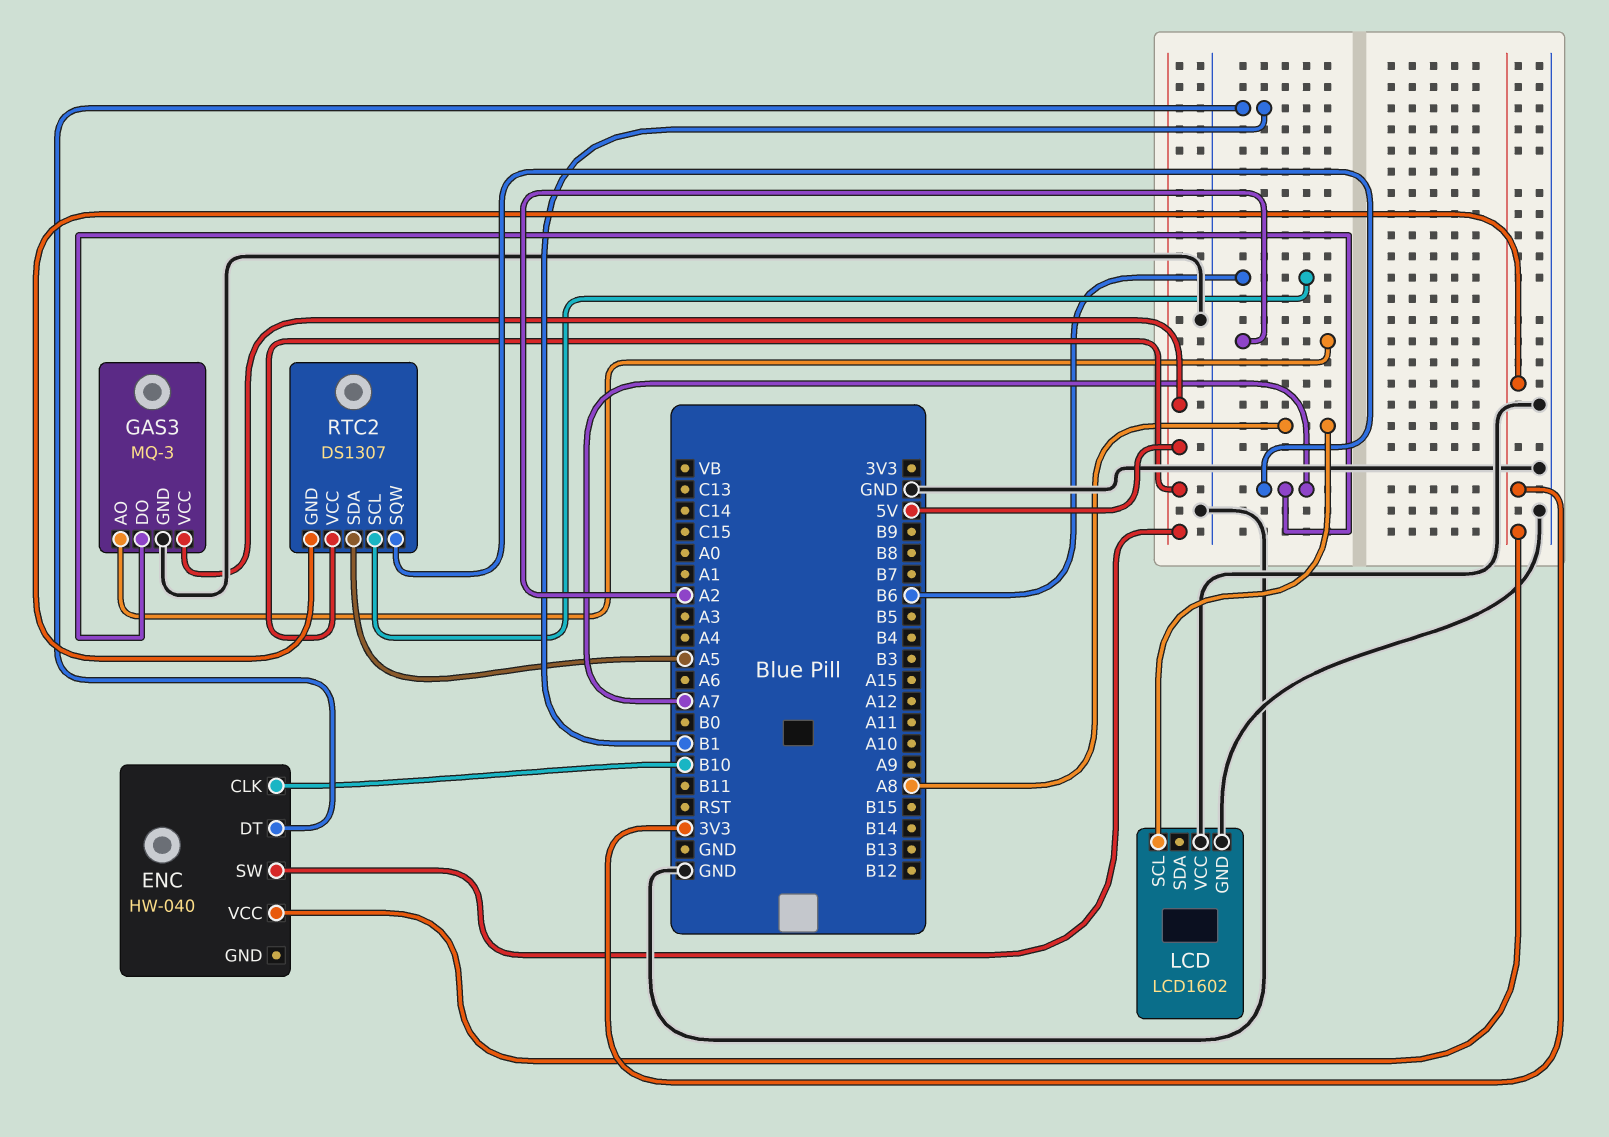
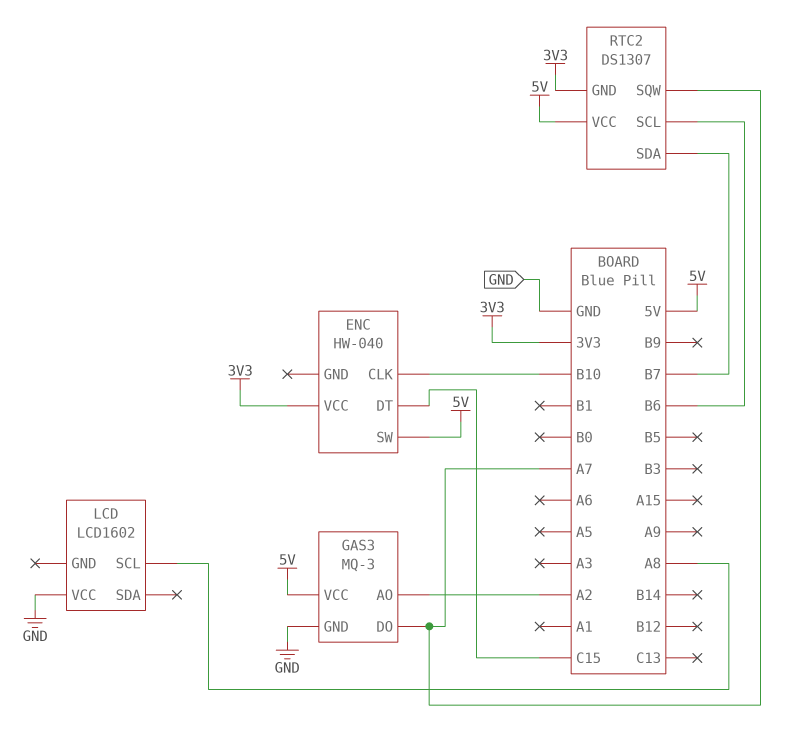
ENC pin DT: B1 -> C15
LCD pin GND: GND -> none
RTC2 pin SDA: A5 -> B7

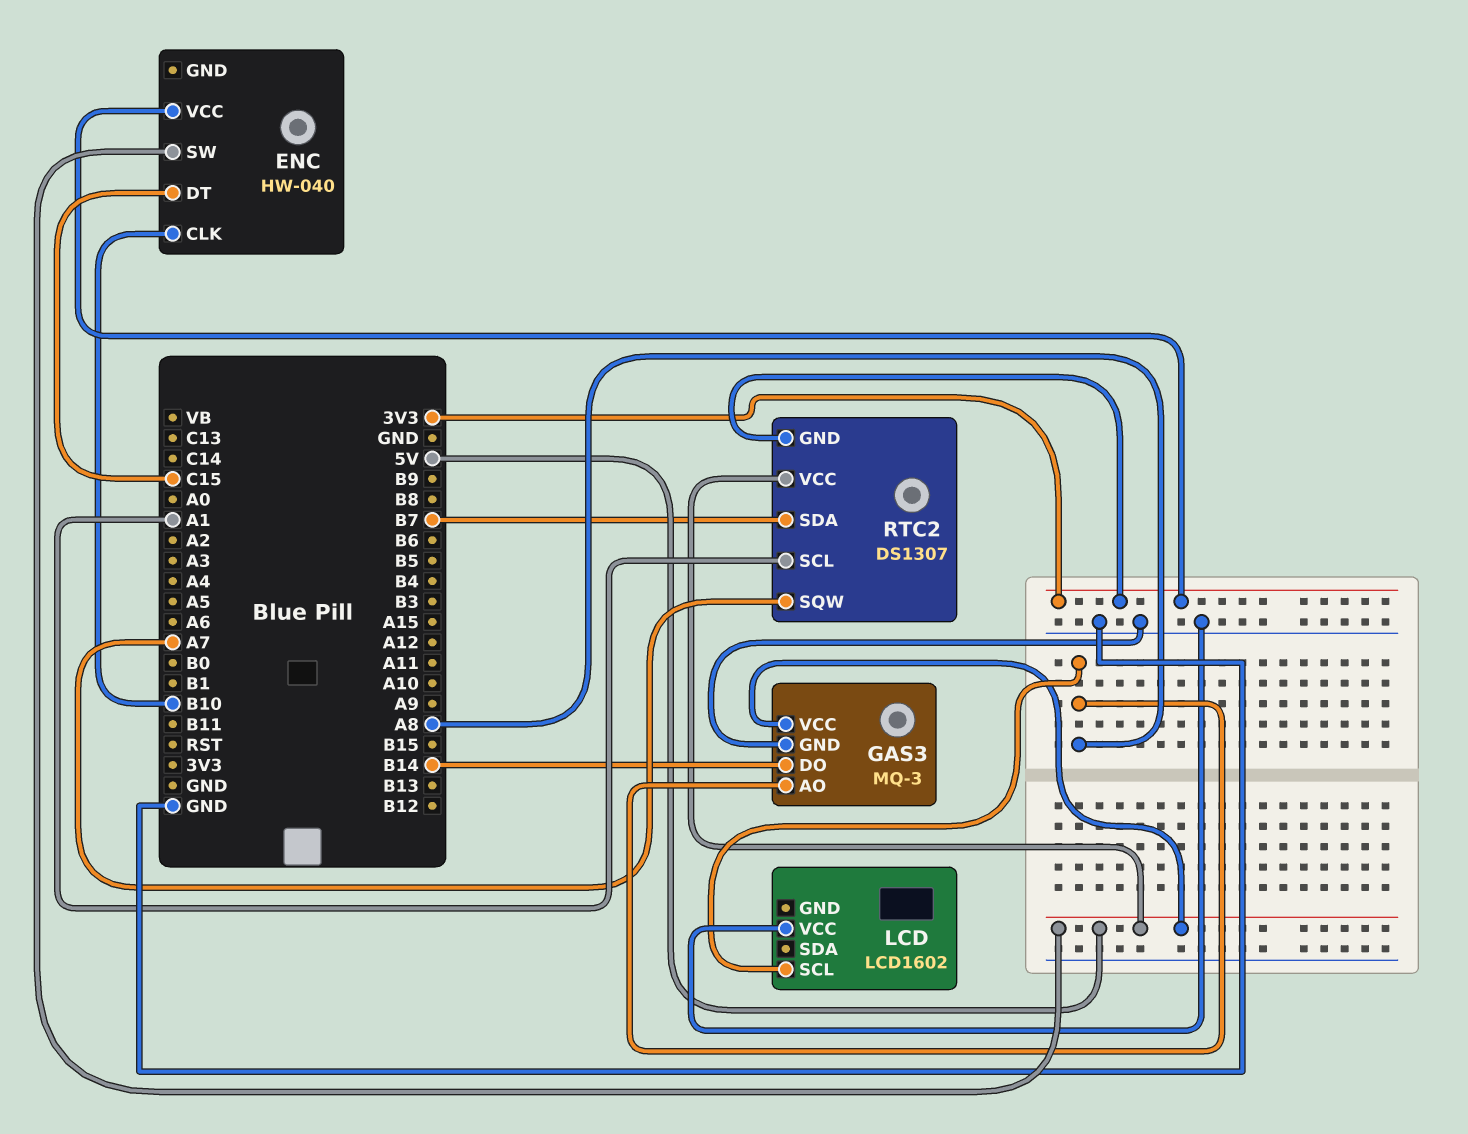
GAS3 pin AO: A2 -> A8
GAS3 pin DO: A7 -> B14
RTC2 pin SCL: B6 -> A1

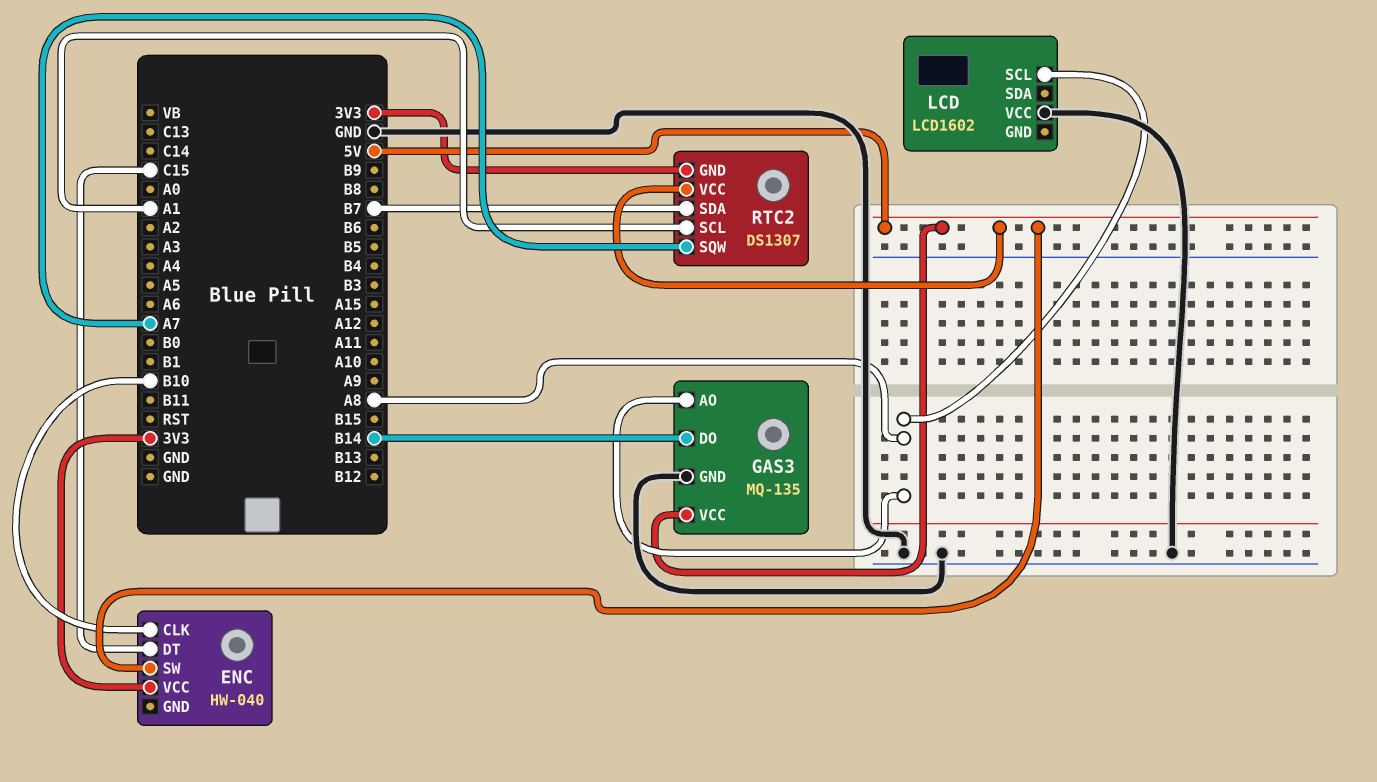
GAS3: MQ-3 -> MQ-135

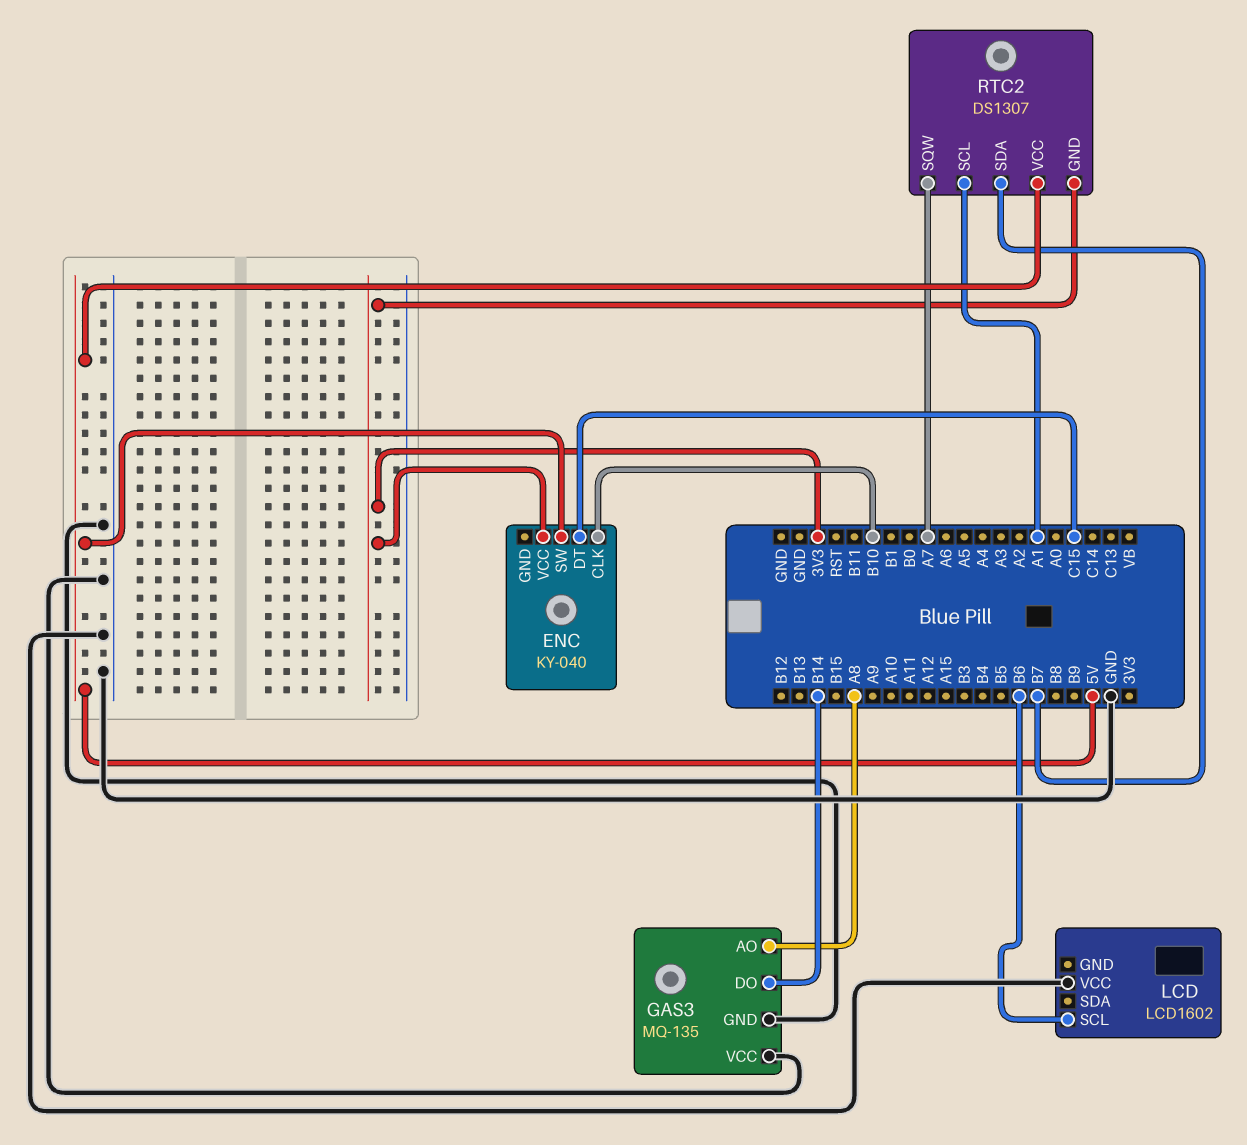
ENC: HW-040 -> KY-040
GAS3 pin VCC: 5V -> GND
LCD pin SCL: A8 -> B6

